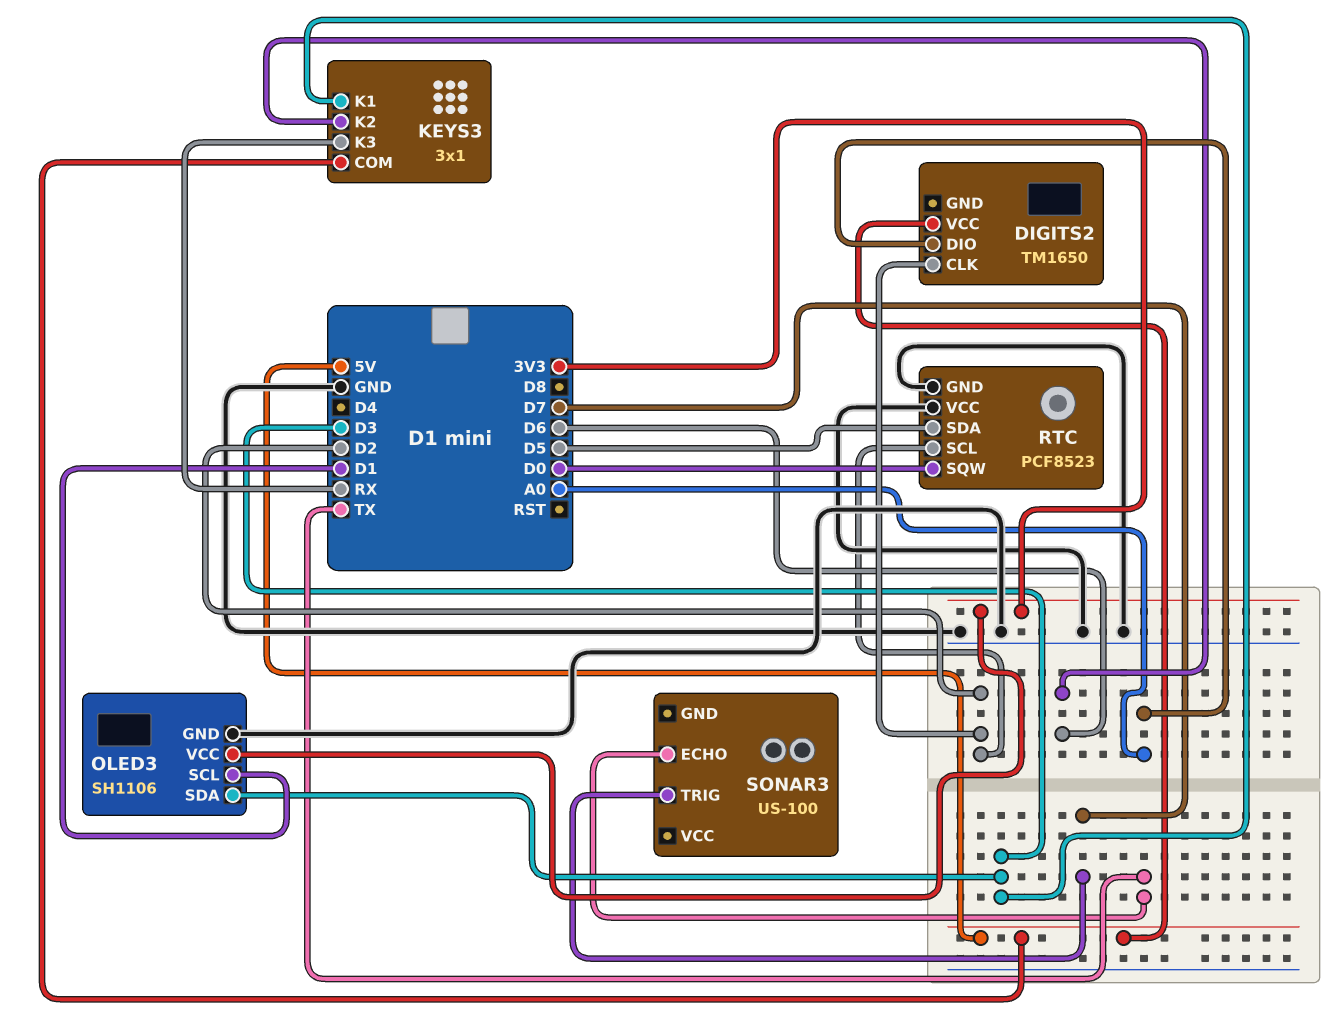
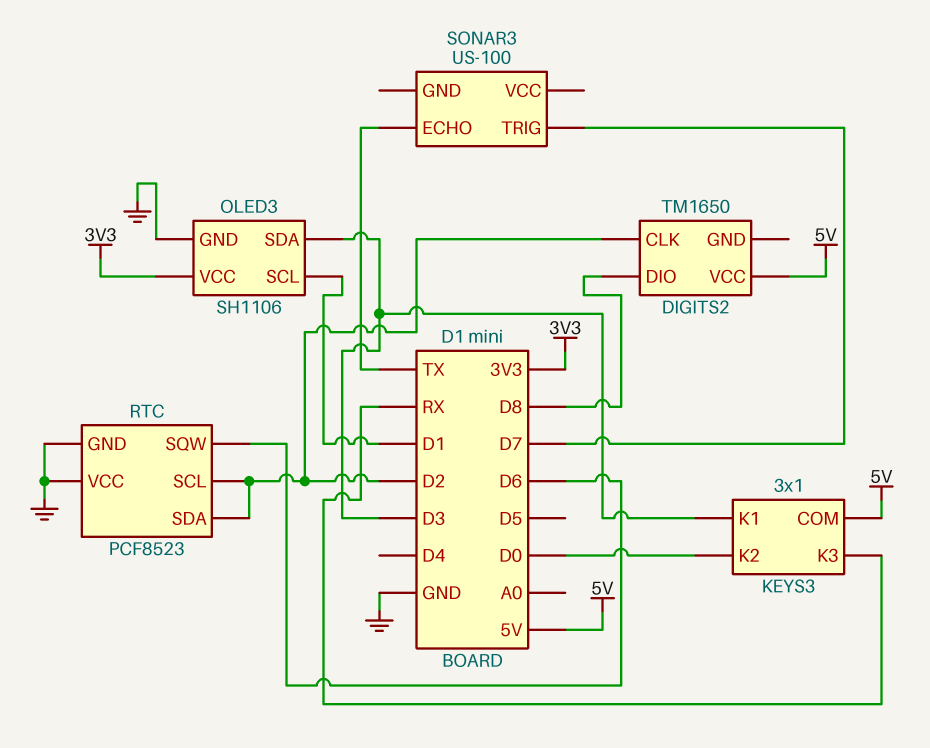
DIGITS2 pin DIO: A0 -> D8
KEYS3 pin K2: D6 -> D0
RTC pin SDA: D5 -> D2
RTC pin SQW: D0 -> D6

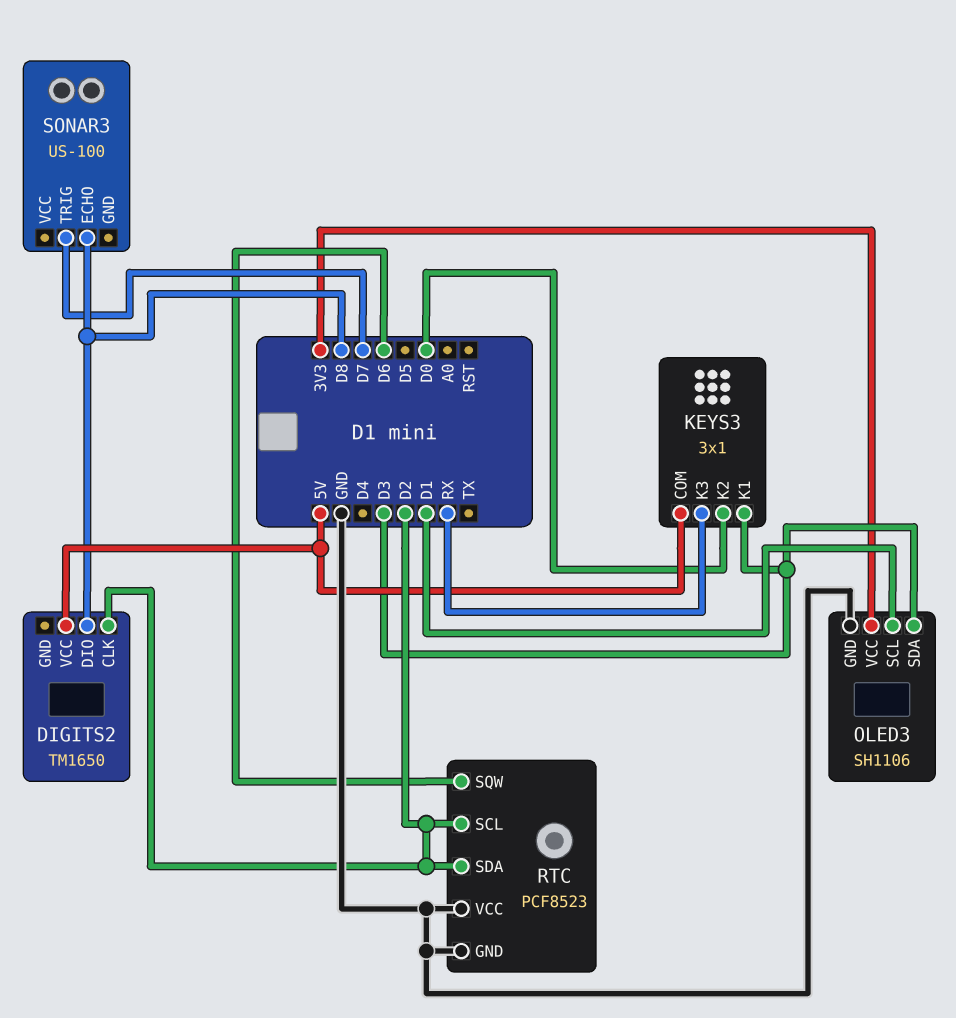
SONAR3 pin ECHO: TX -> D8

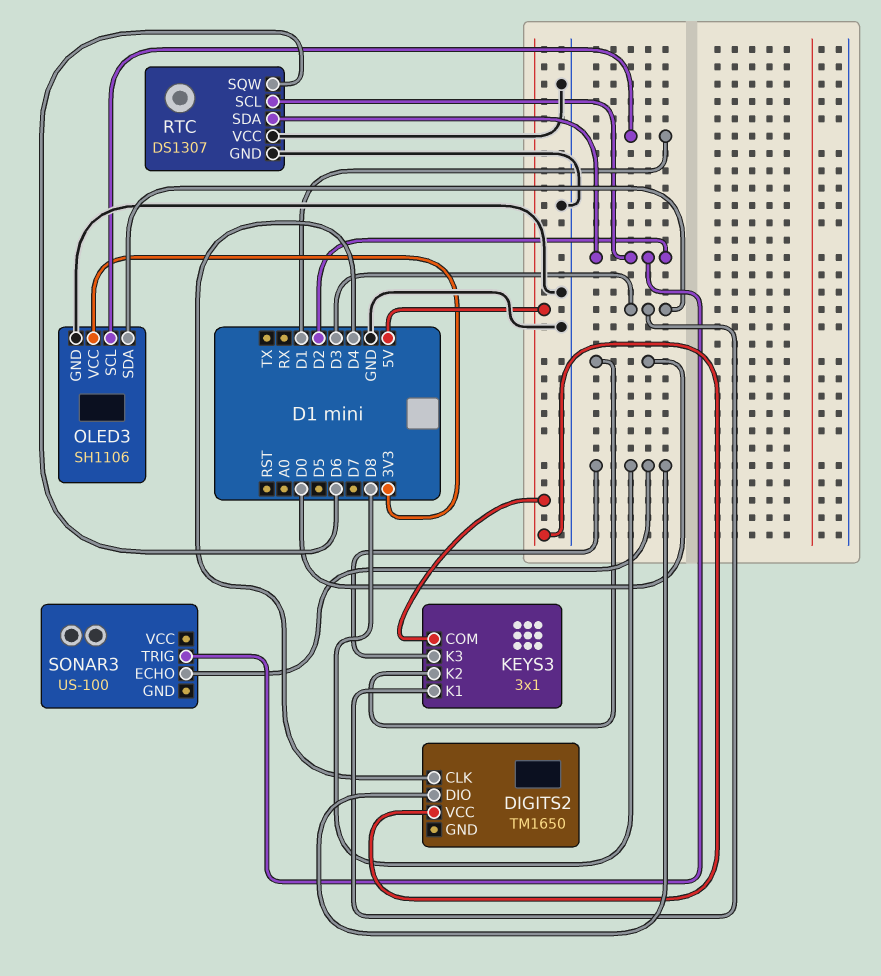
DIGITS2 pin CLK: D2 -> D4
KEYS3 pin K3: RX -> D8
RTC: PCF8523 -> DS1307
SONAR3 pin TRIG: D7 -> D2

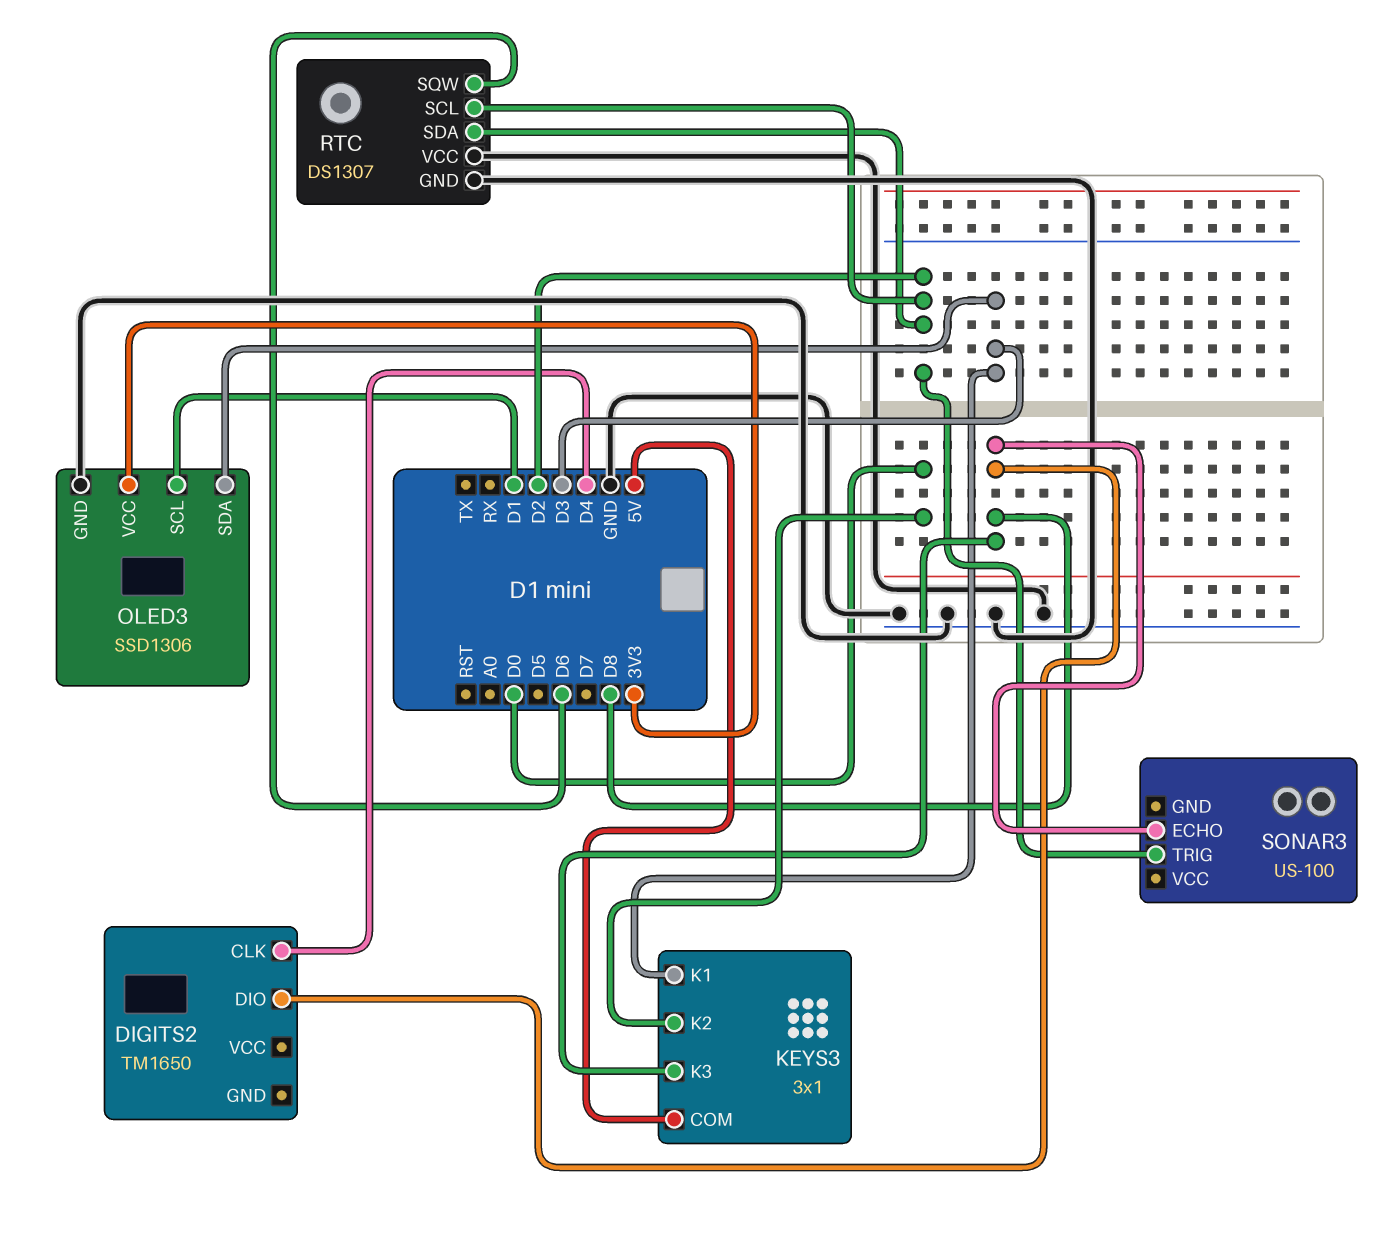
DIGITS2 pin VCC: 5V -> none
OLED3: SH1106 -> SSD1306

